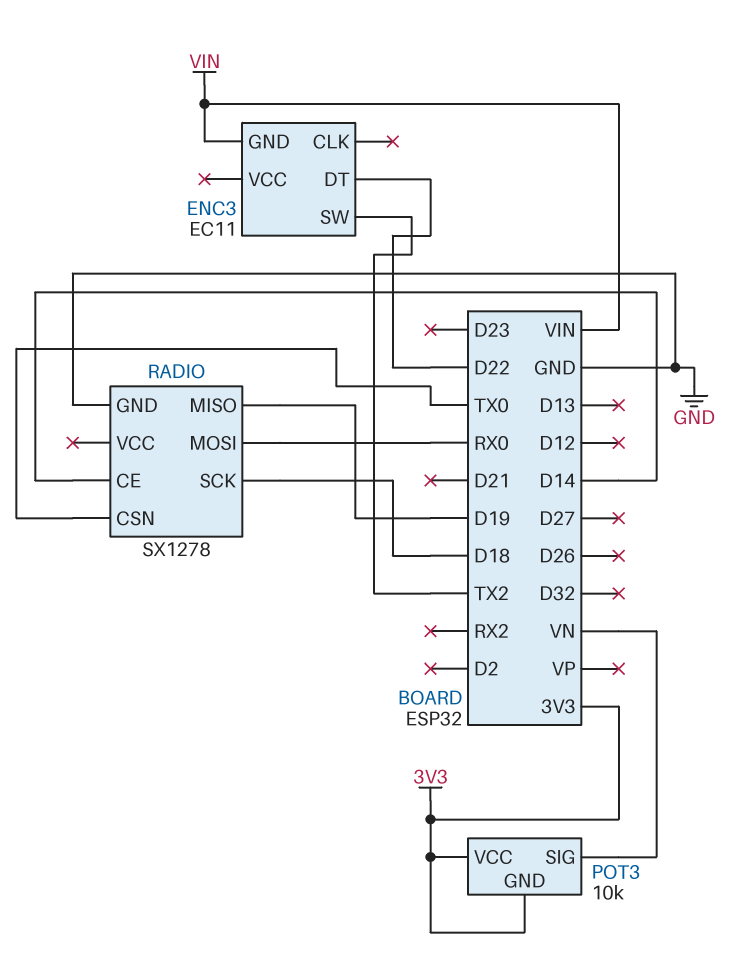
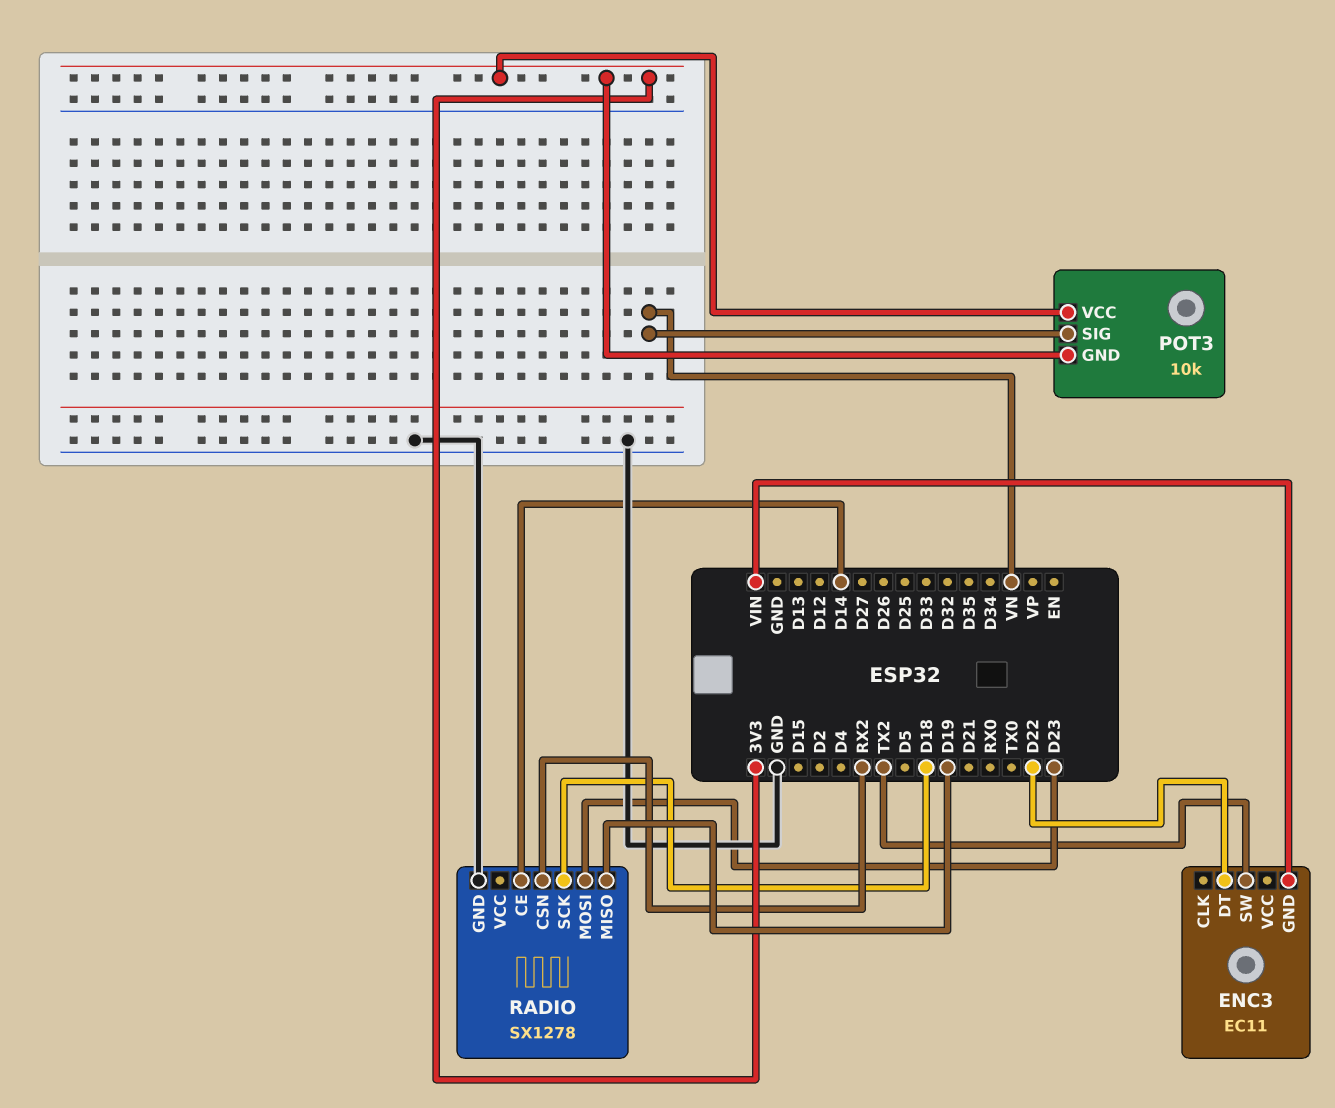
RADIO pin CSN: TX0 -> RX2
RADIO pin MOSI: RX0 -> D23

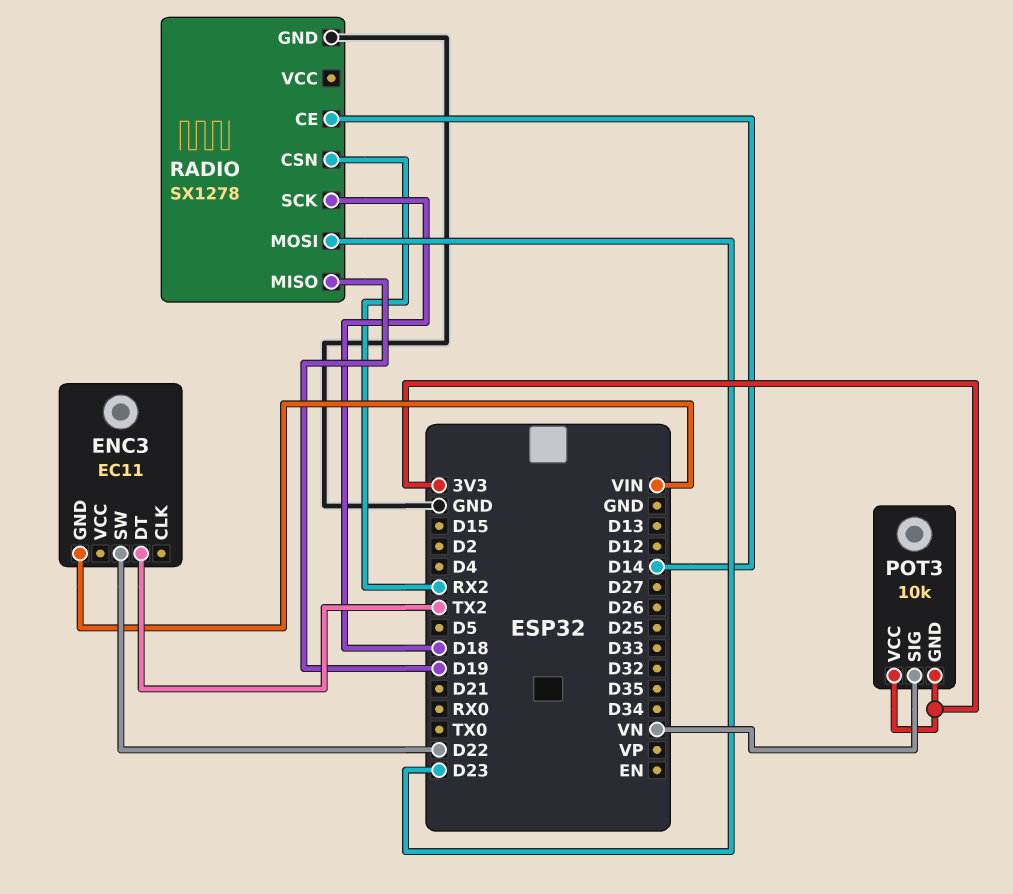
ENC3 pin DT: D22 -> TX2
ENC3 pin SW: TX2 -> D22

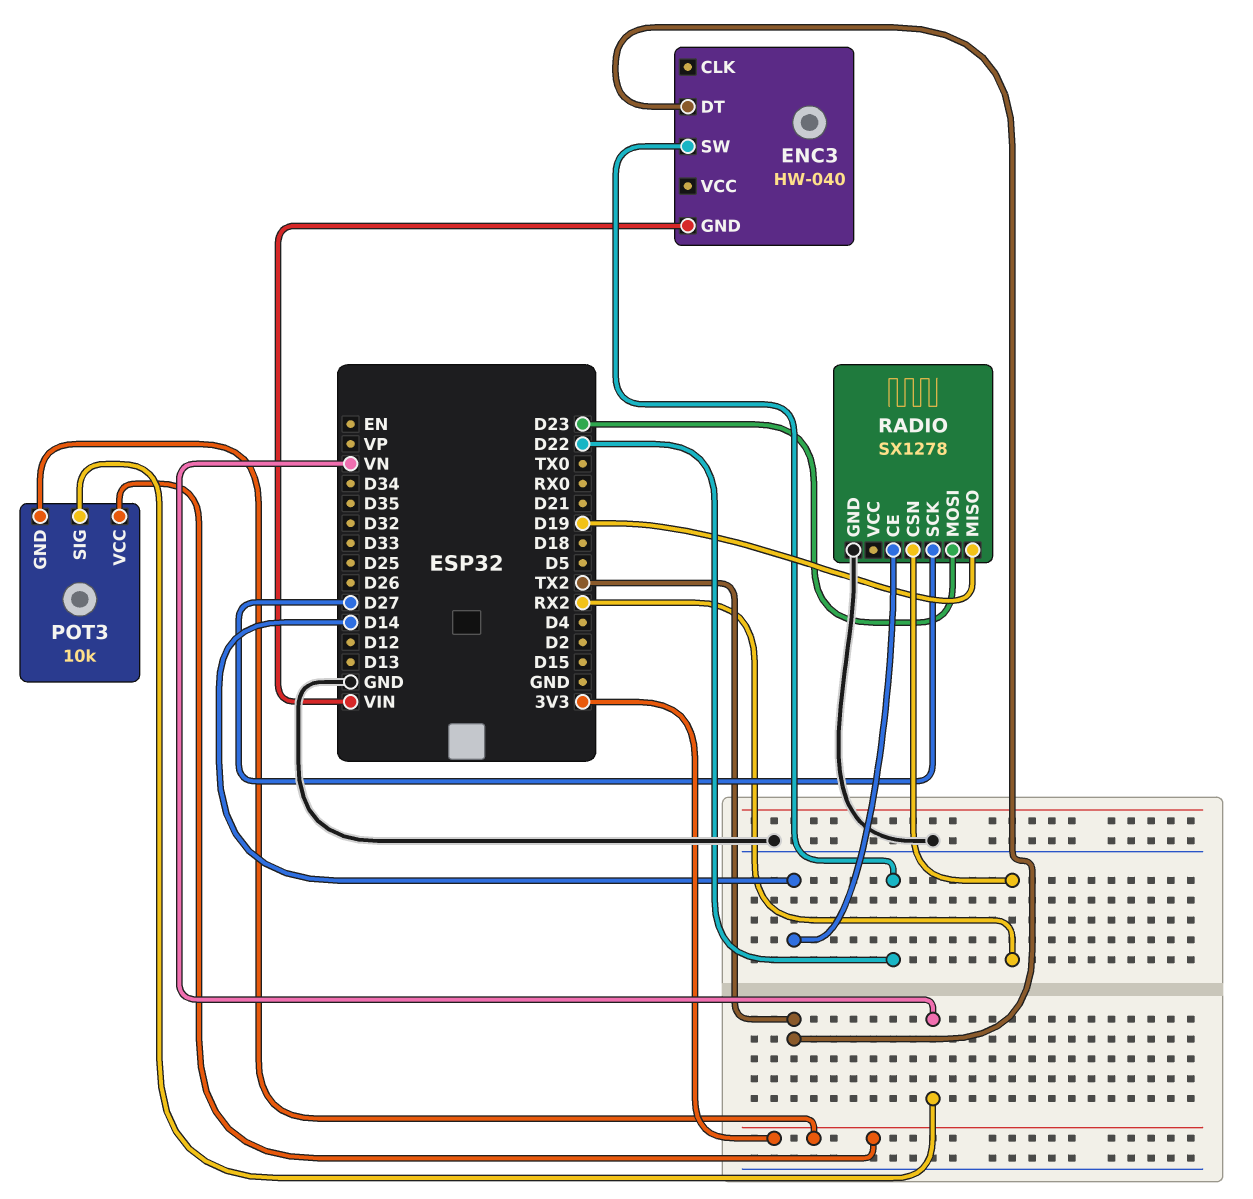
ENC3: EC11 -> HW-040
RADIO pin SCK: D18 -> D27

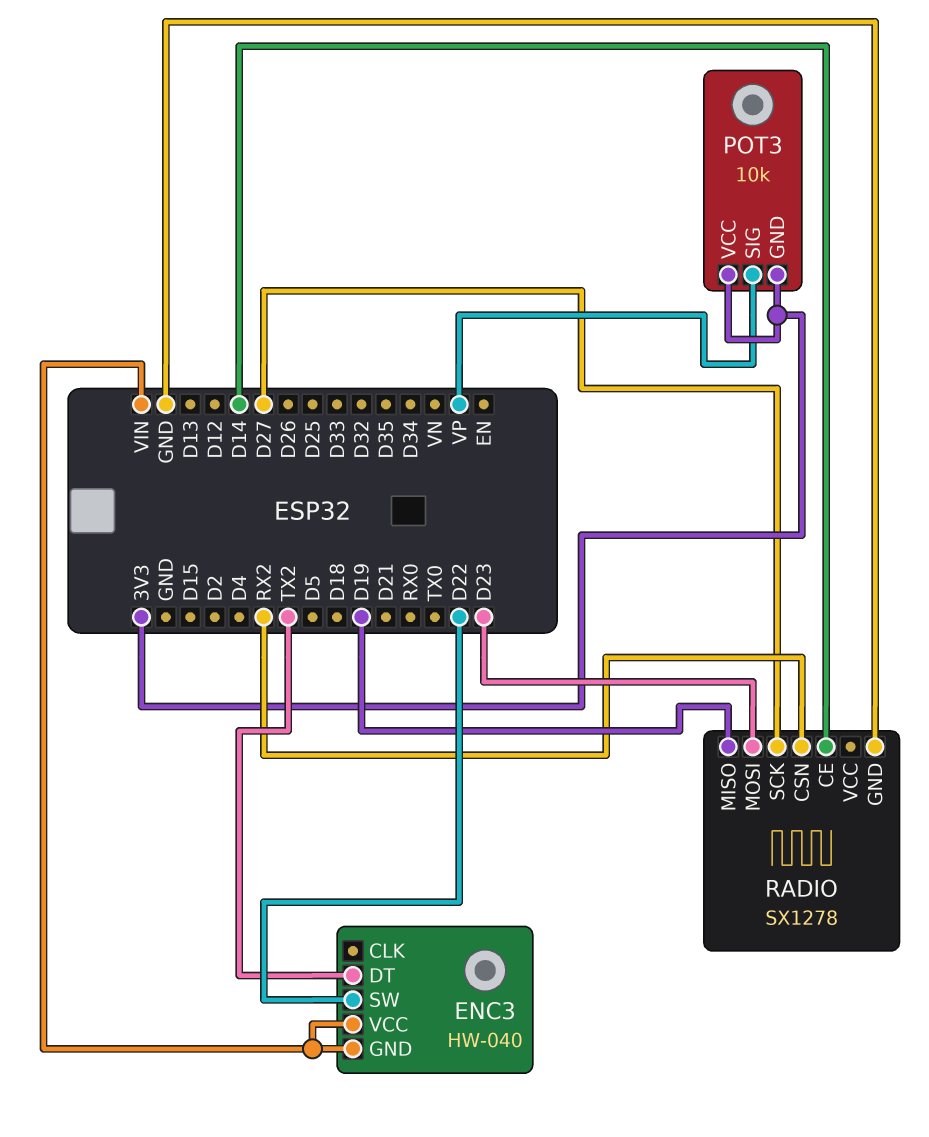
ENC3 pin VCC: none -> VIN
POT3 pin SIG: VN -> VP

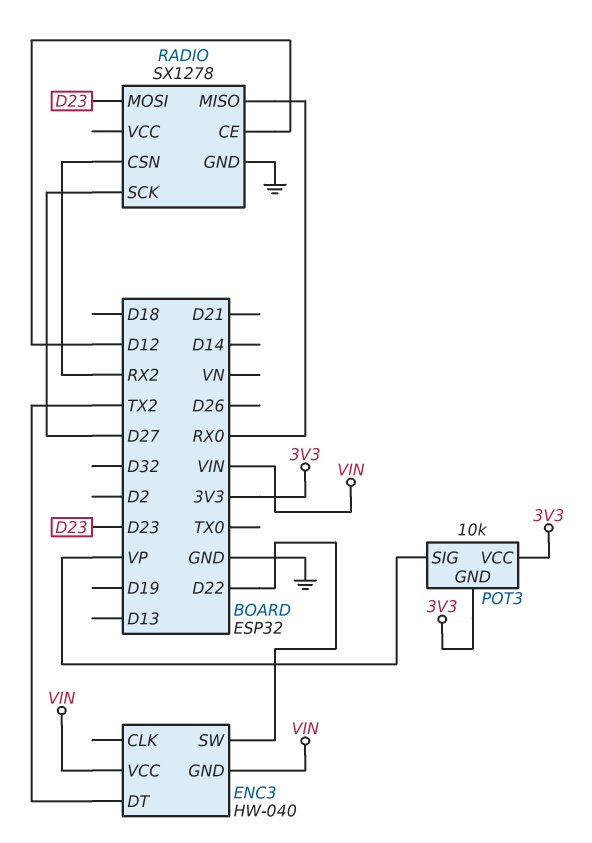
RADIO pin CE: D14 -> D12
RADIO pin MISO: D19 -> RX0

